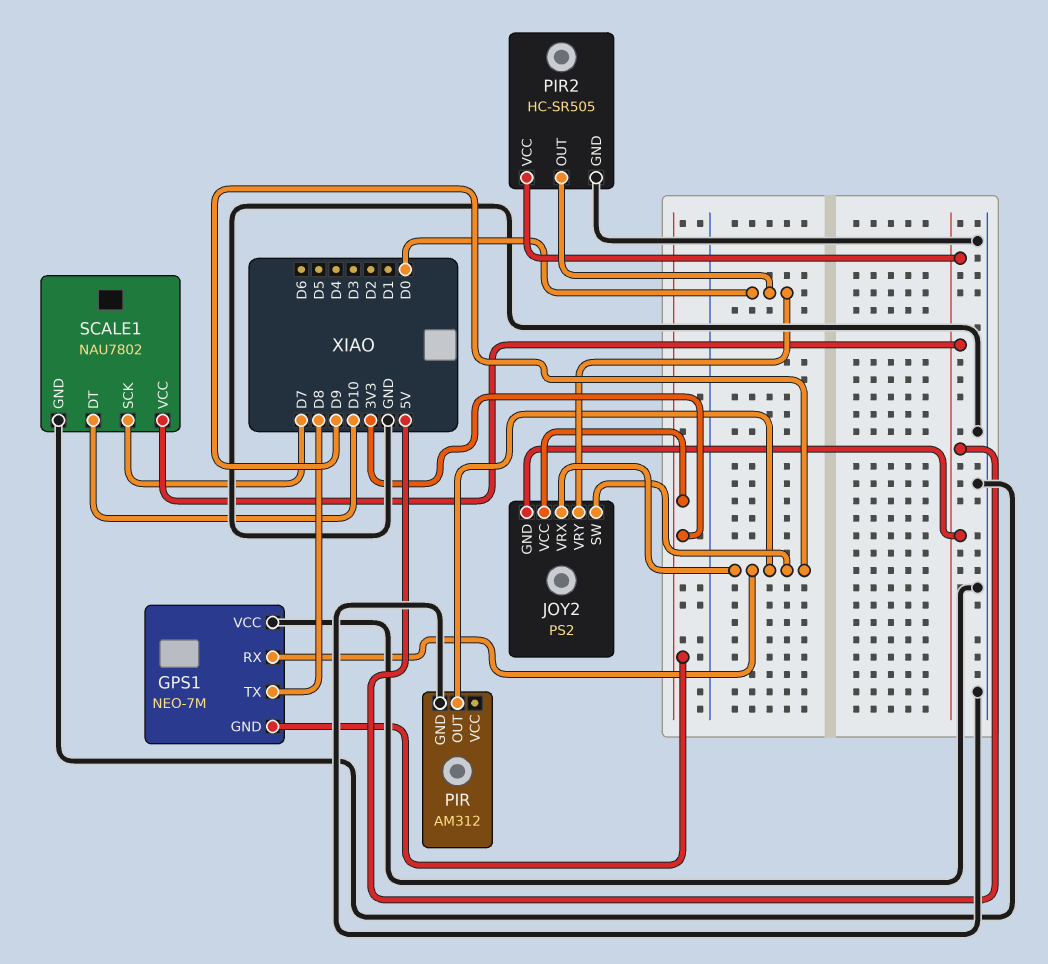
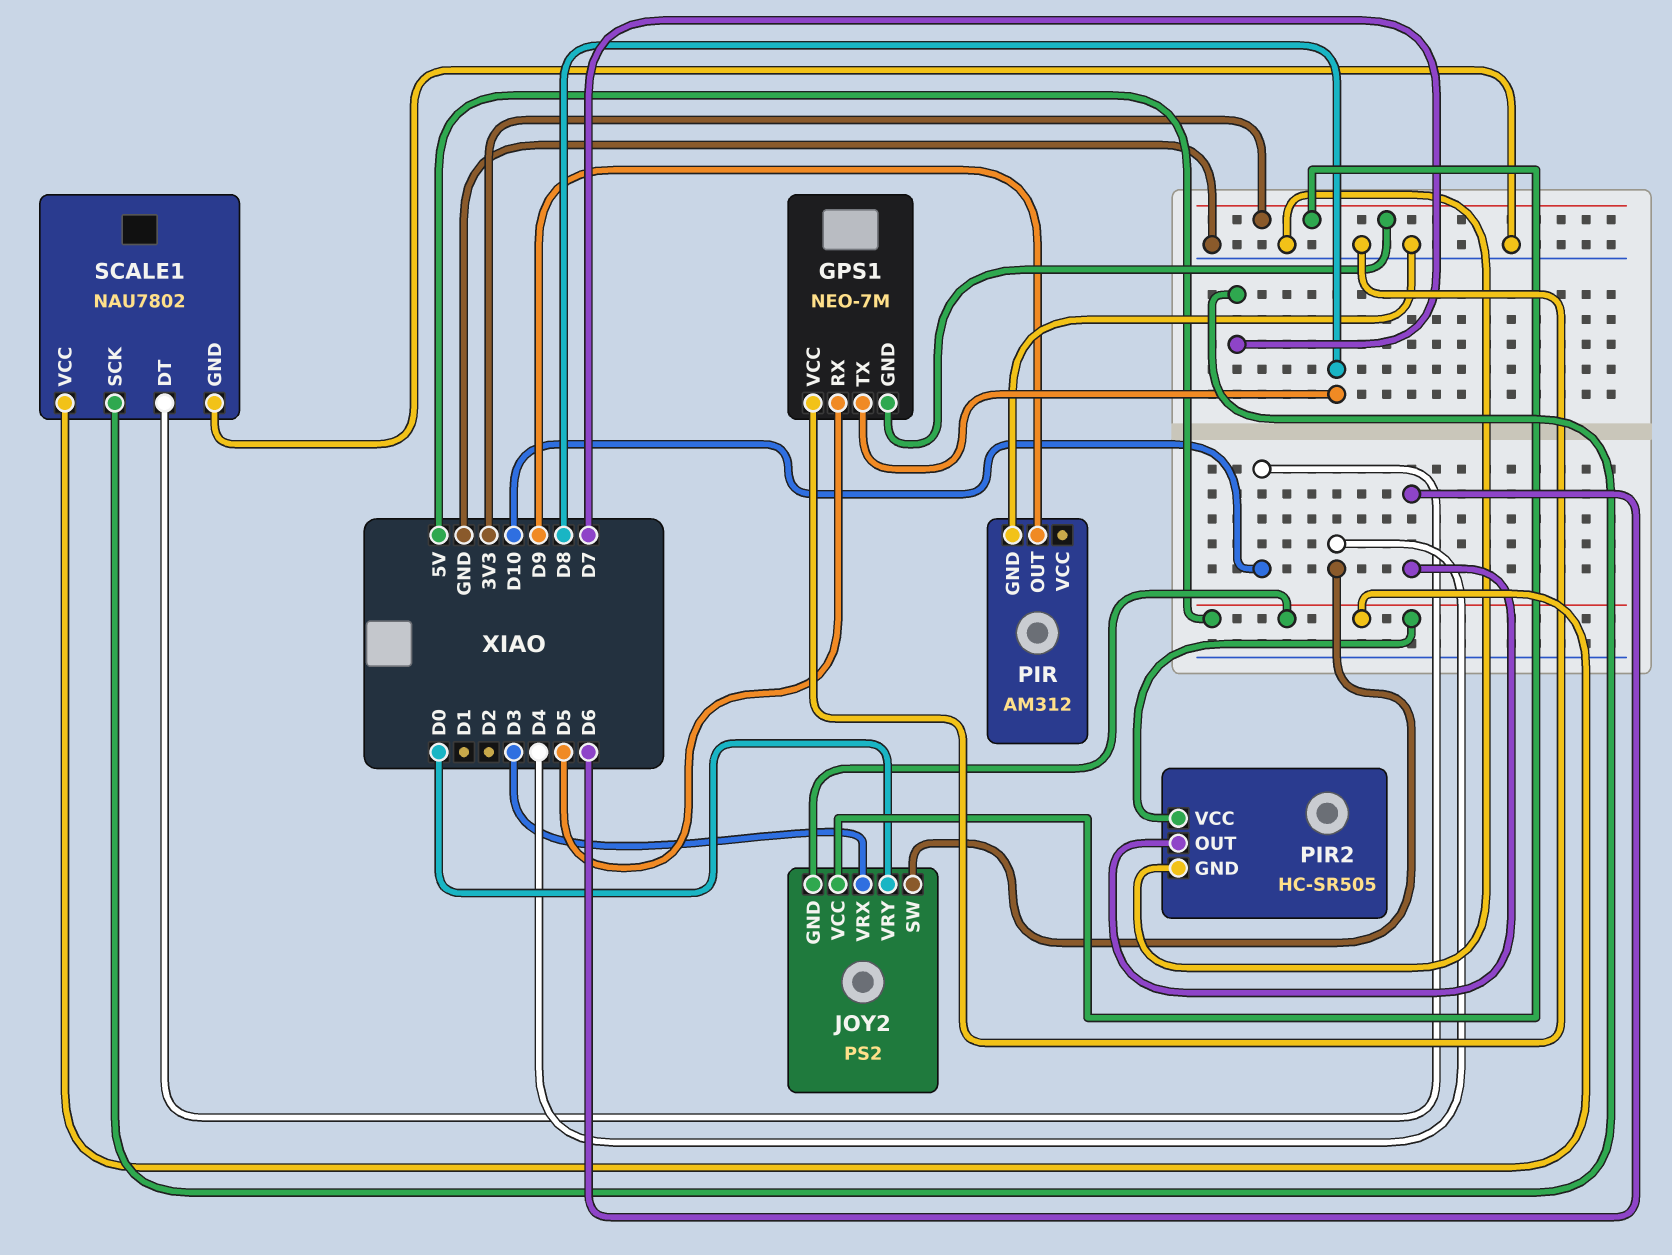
GPS1 pin RX: D9 -> D5
JOY2 pin SW: D9 -> D4
JOY2 pin VRX: D9 -> D3
PIR2 pin OUT: D0 -> D6

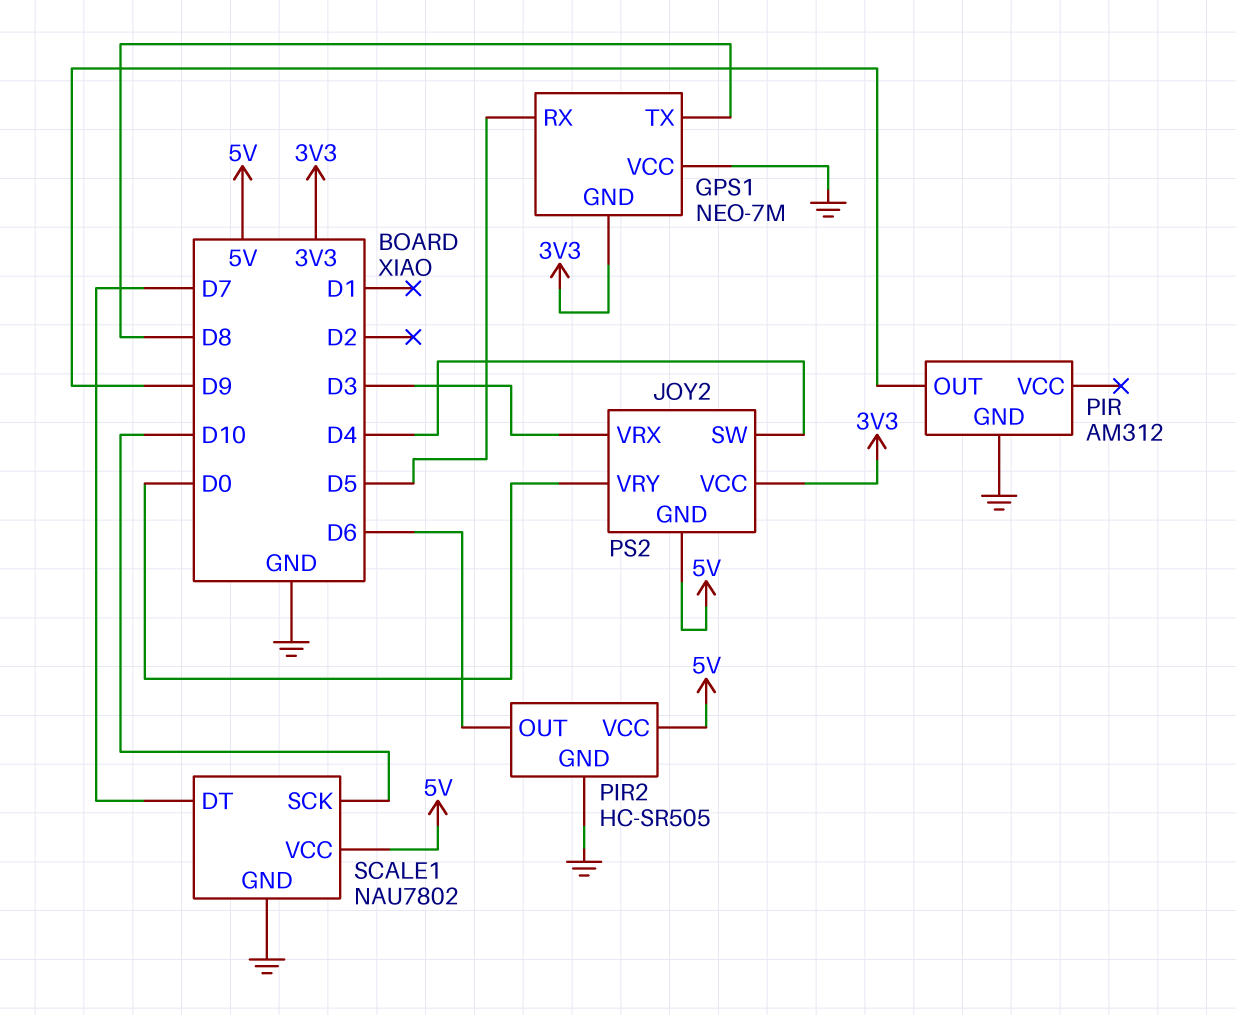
SCALE1 pin DT: D10 -> D7
SCALE1 pin SCK: D7 -> D10

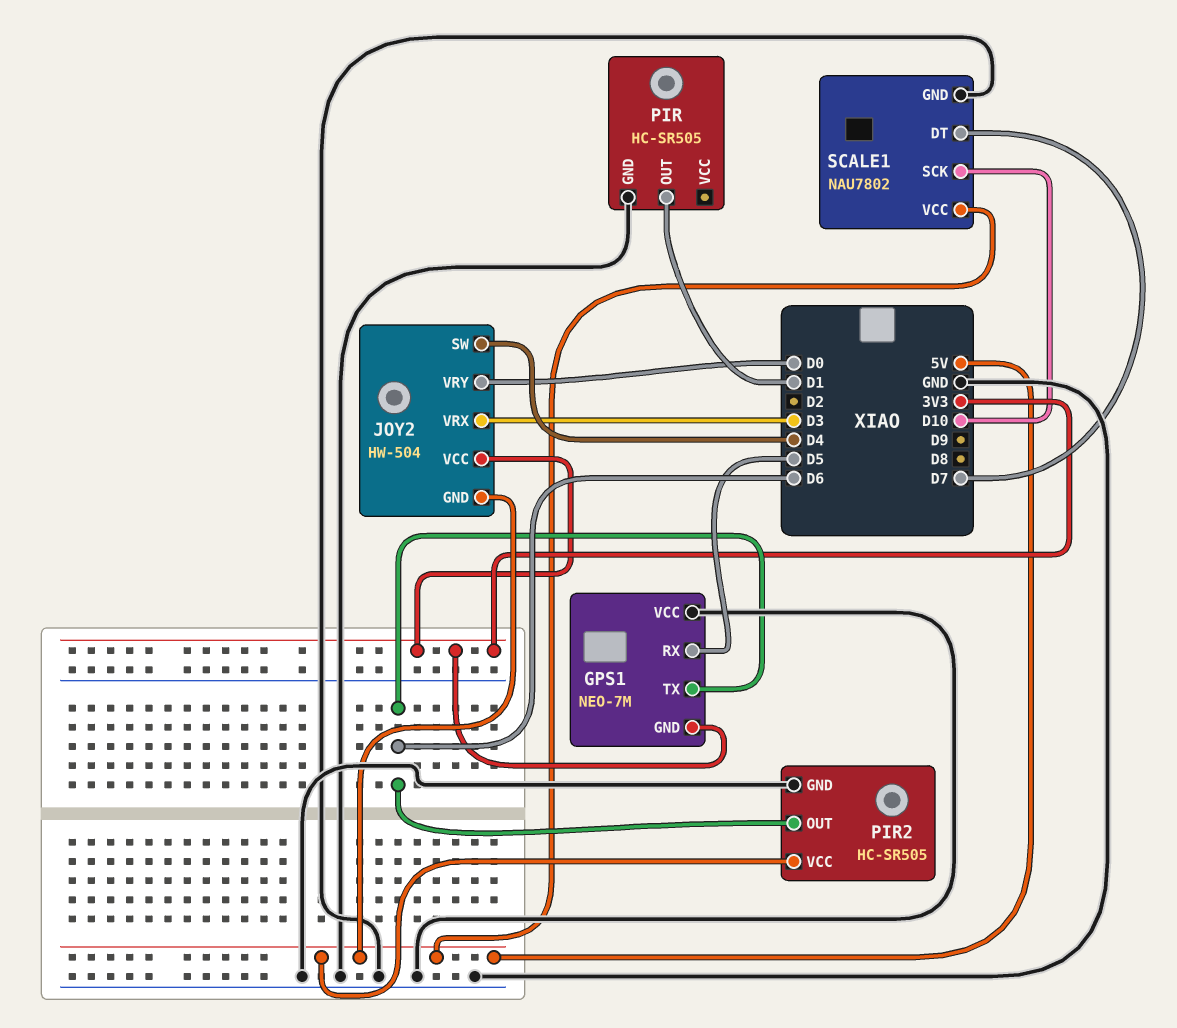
GPS1 pin TX: D8 -> D6
JOY2: PS2 -> HW-504
PIR: AM312 -> HC-SR505
PIR pin OUT: D9 -> D1

